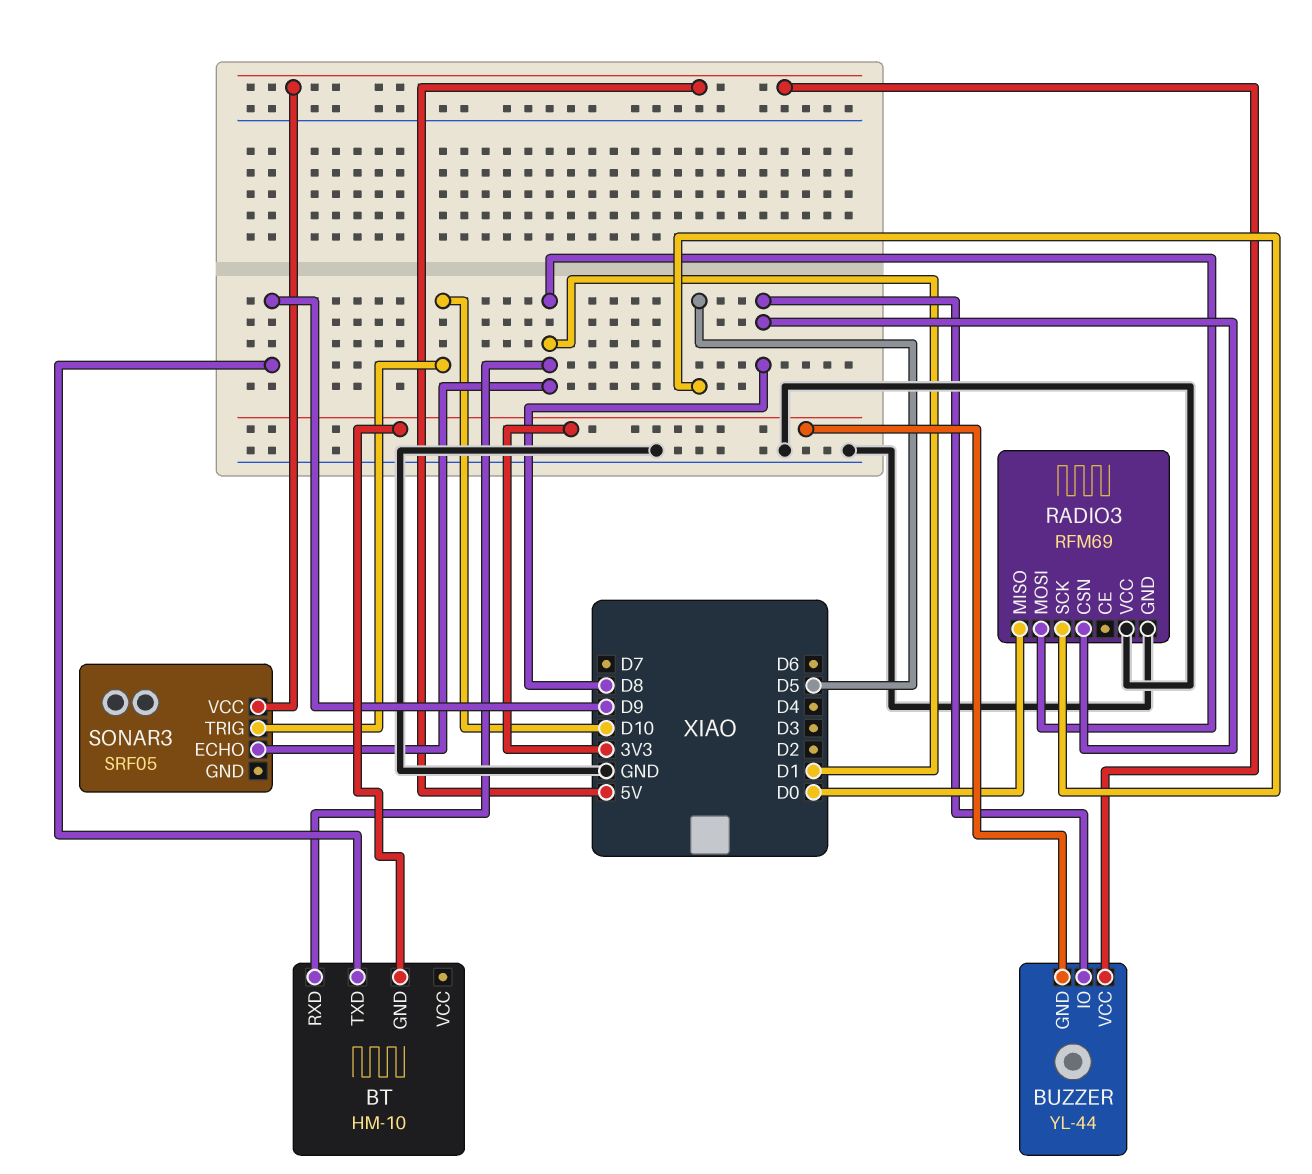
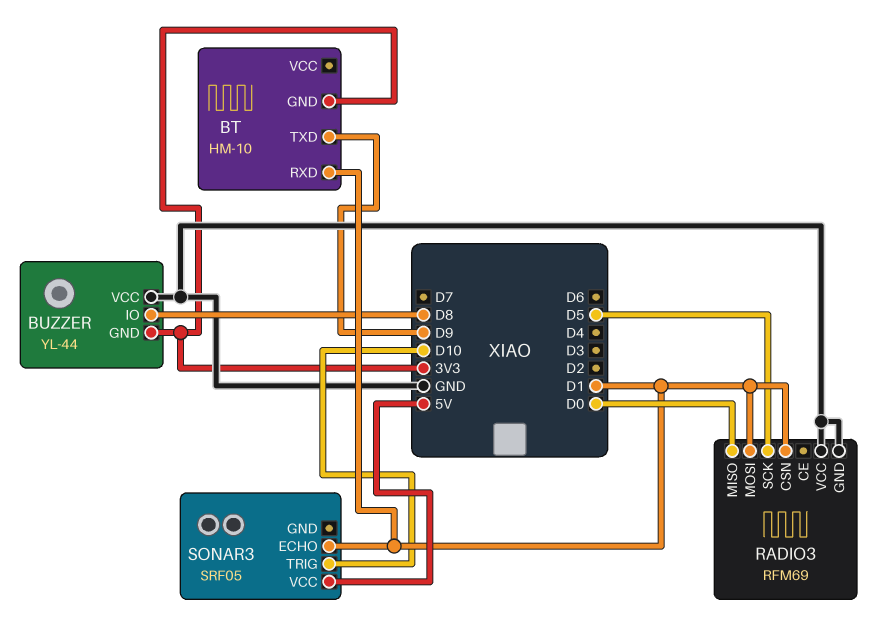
BUZZER pin VCC: 5V -> GND
RADIO3 pin CSN: D8 -> D1

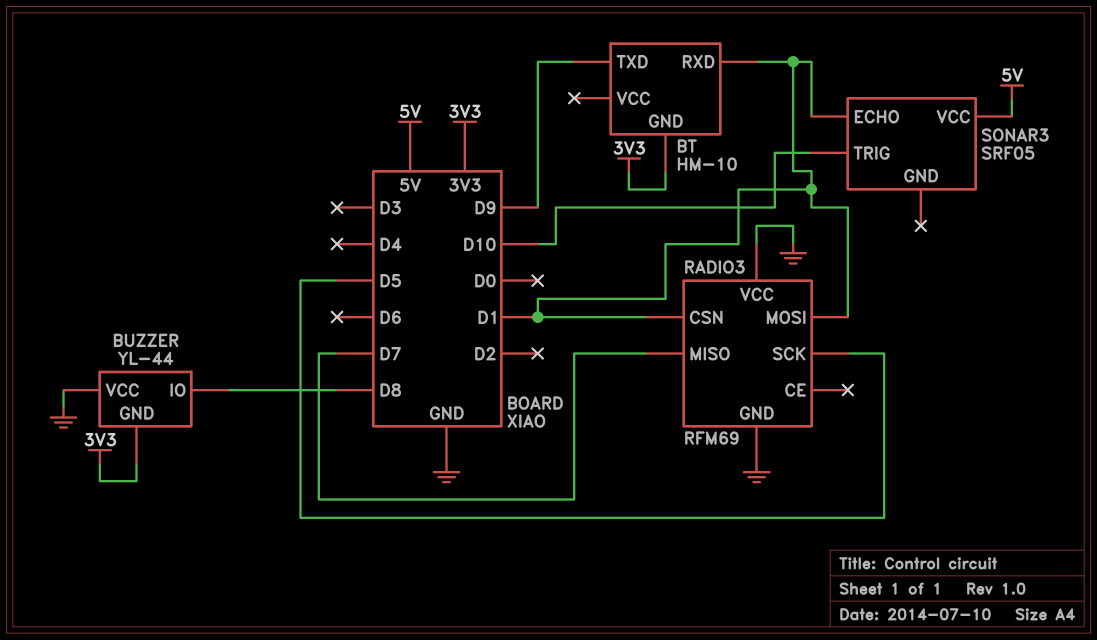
RADIO3 pin MISO: D0 -> D7

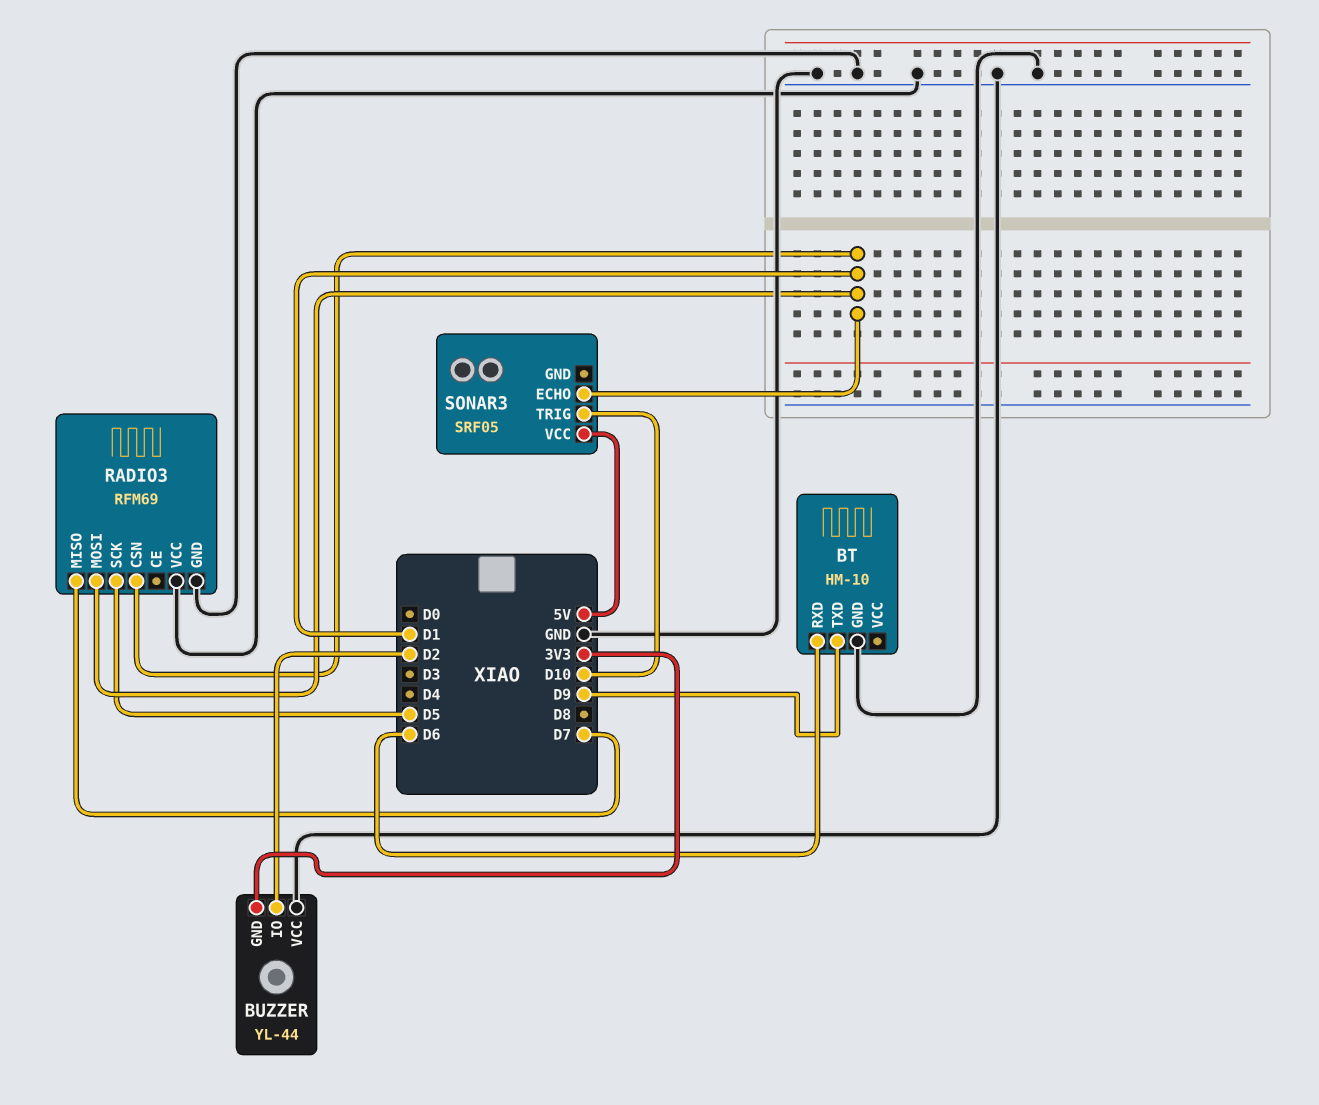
BT pin GND: 3V3 -> GND
BT pin RXD: D1 -> D6
BUZZER pin IO: D8 -> D2

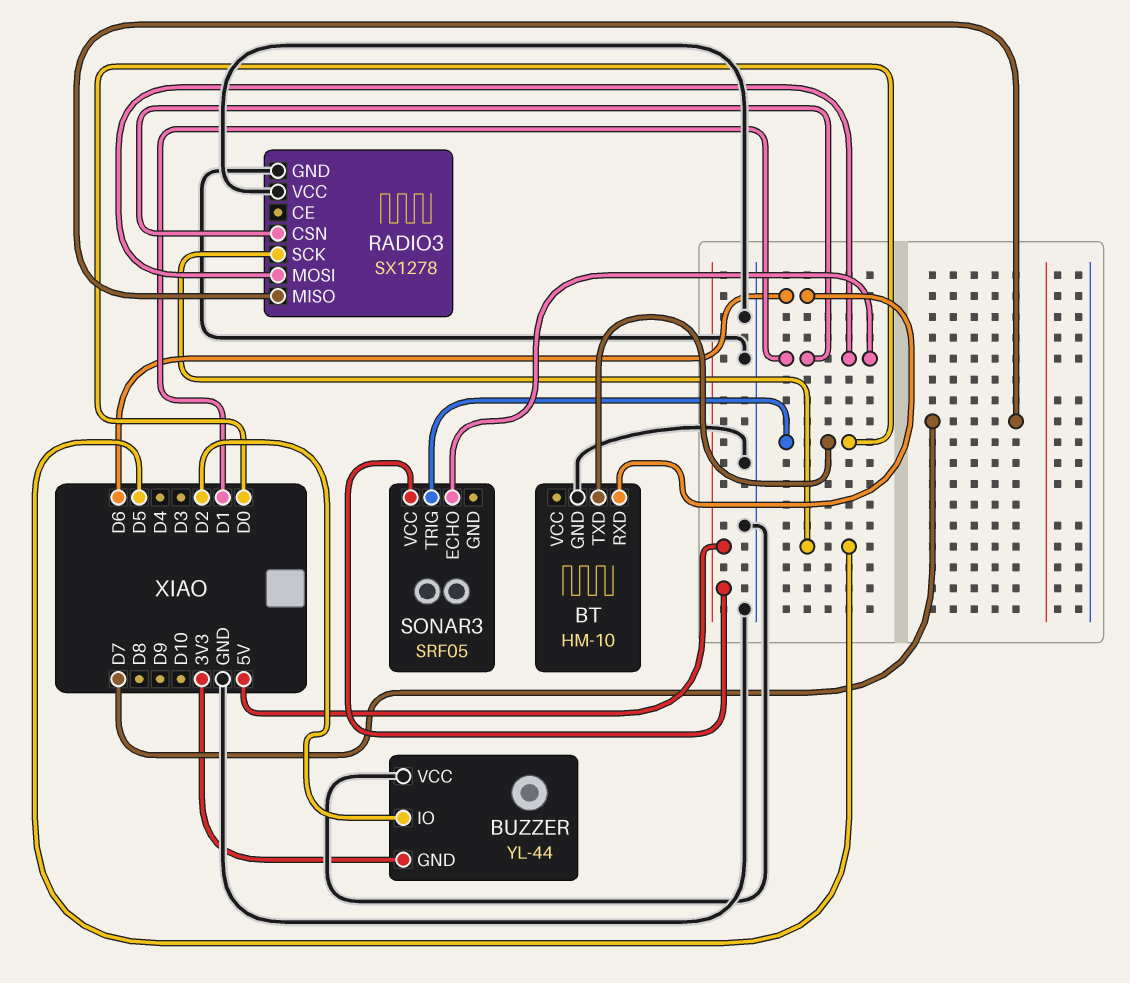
BT pin TXD: D9 -> D0
RADIO3: RFM69 -> SX1278
SONAR3 pin TRIG: D10 -> D0

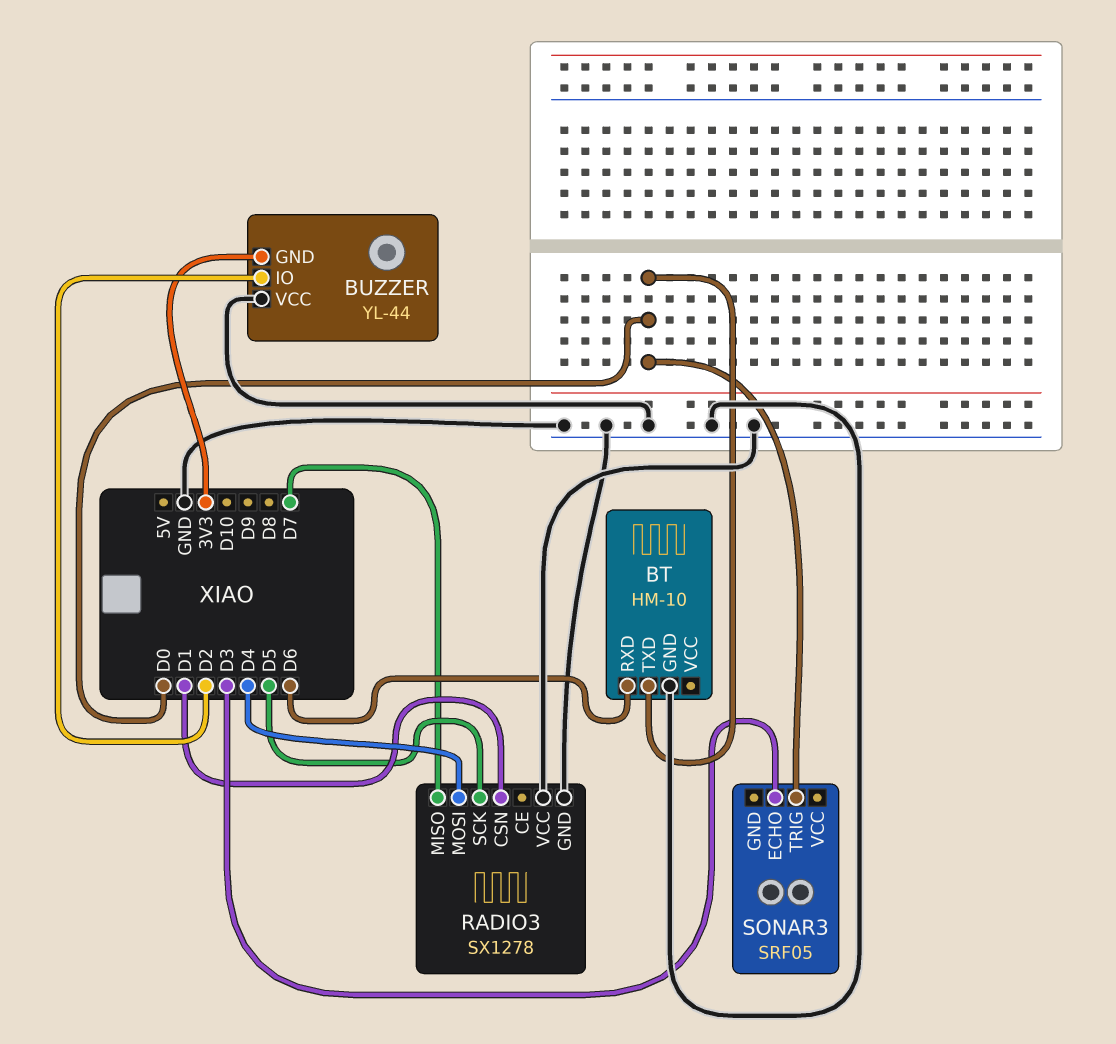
RADIO3 pin MOSI: D1 -> D4
SONAR3 pin ECHO: D1 -> D3
SONAR3 pin VCC: 5V -> none

